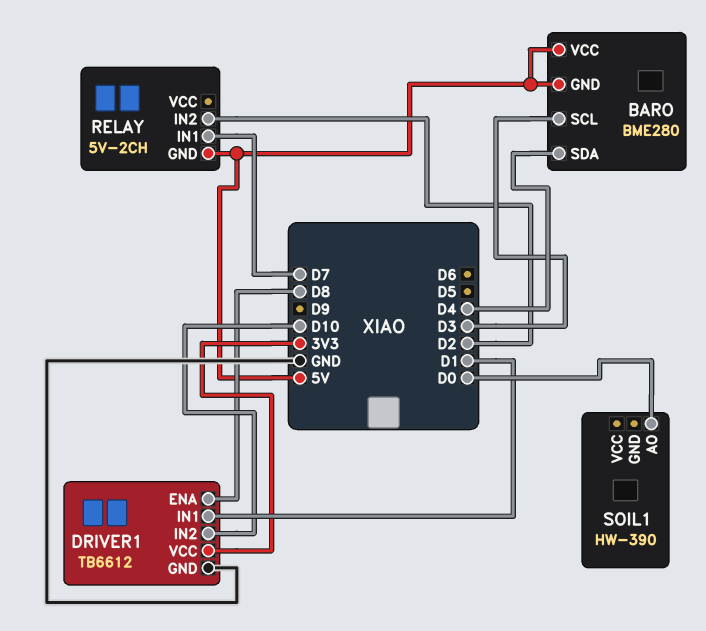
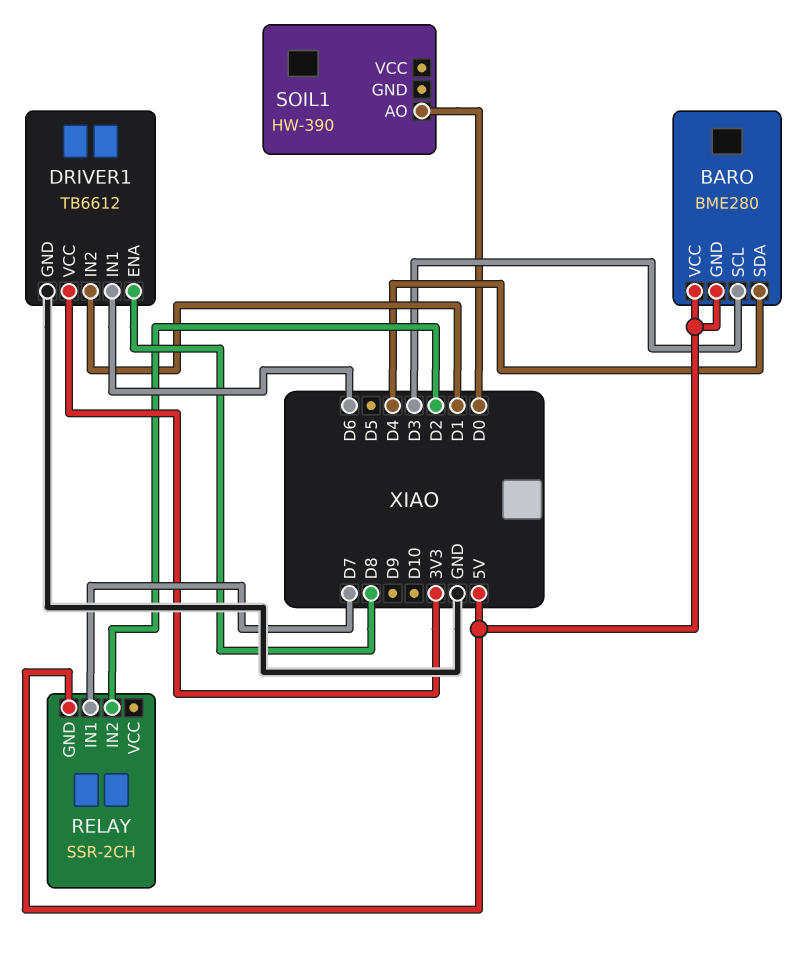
DRIVER1 pin IN1: D1 -> D6
DRIVER1 pin IN2: D10 -> D1
RELAY: 5V-2CH -> SSR-2CH

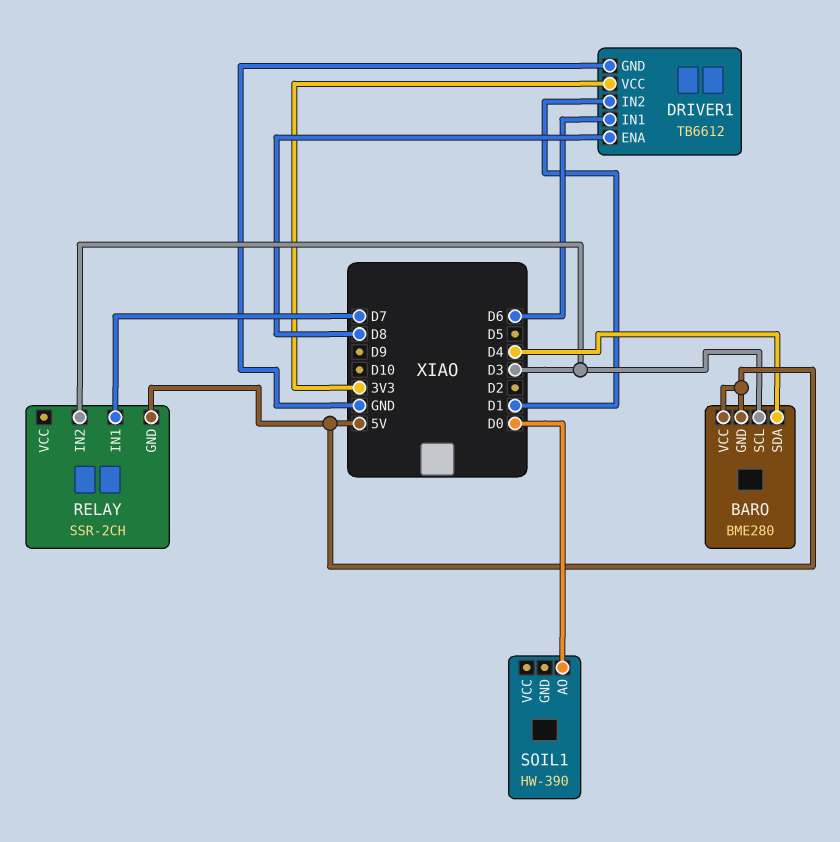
RELAY pin IN2: D2 -> D3

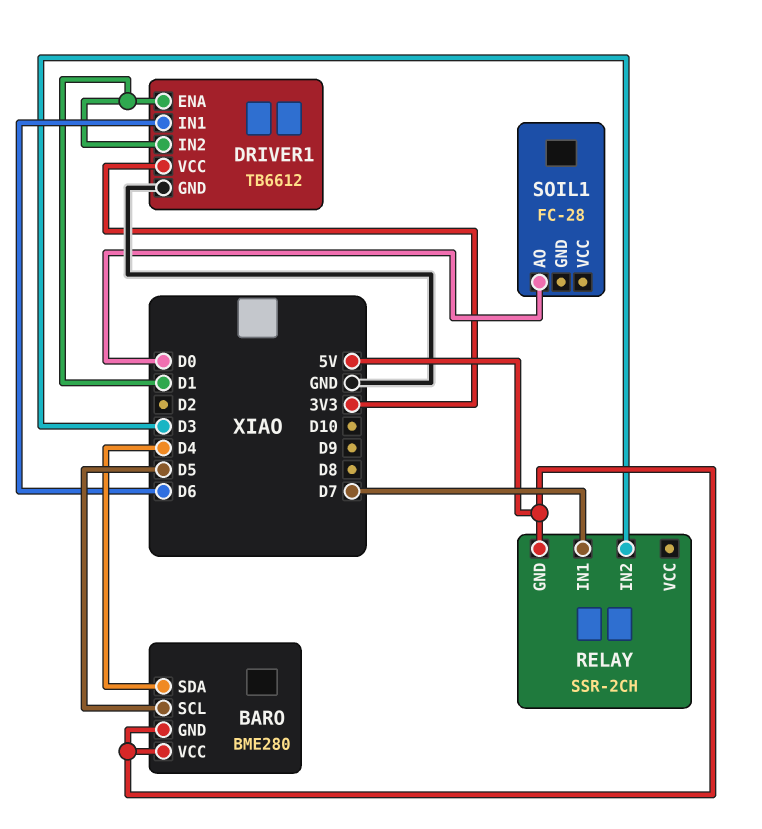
BARO pin SCL: D3 -> D5
DRIVER1 pin ENA: D8 -> D1
SOIL1: HW-390 -> FC-28

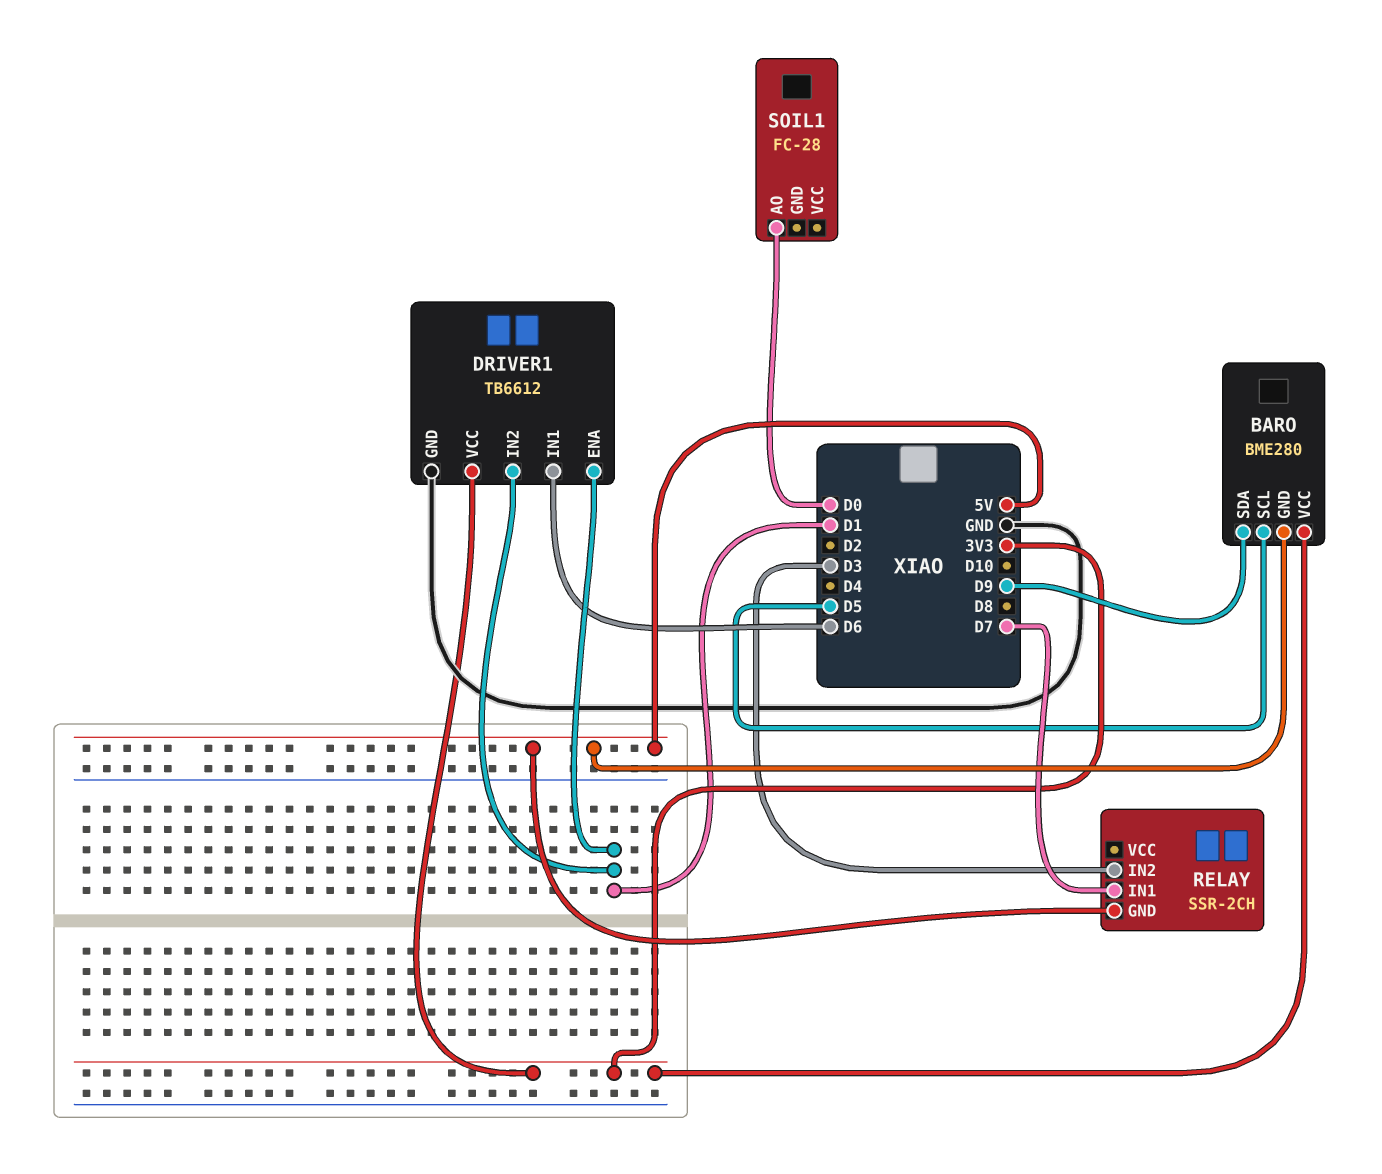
BARO pin SDA: D4 -> D9
BARO pin VCC: 5V -> 3V3

